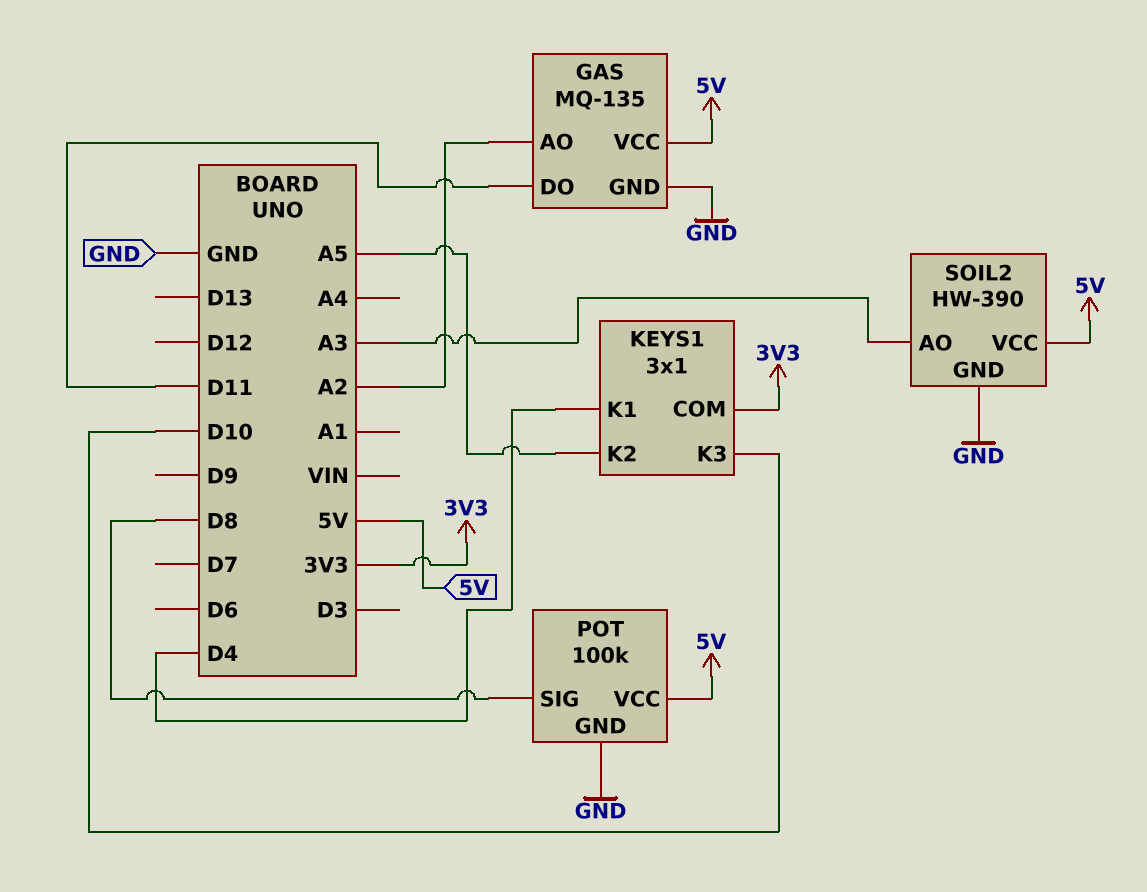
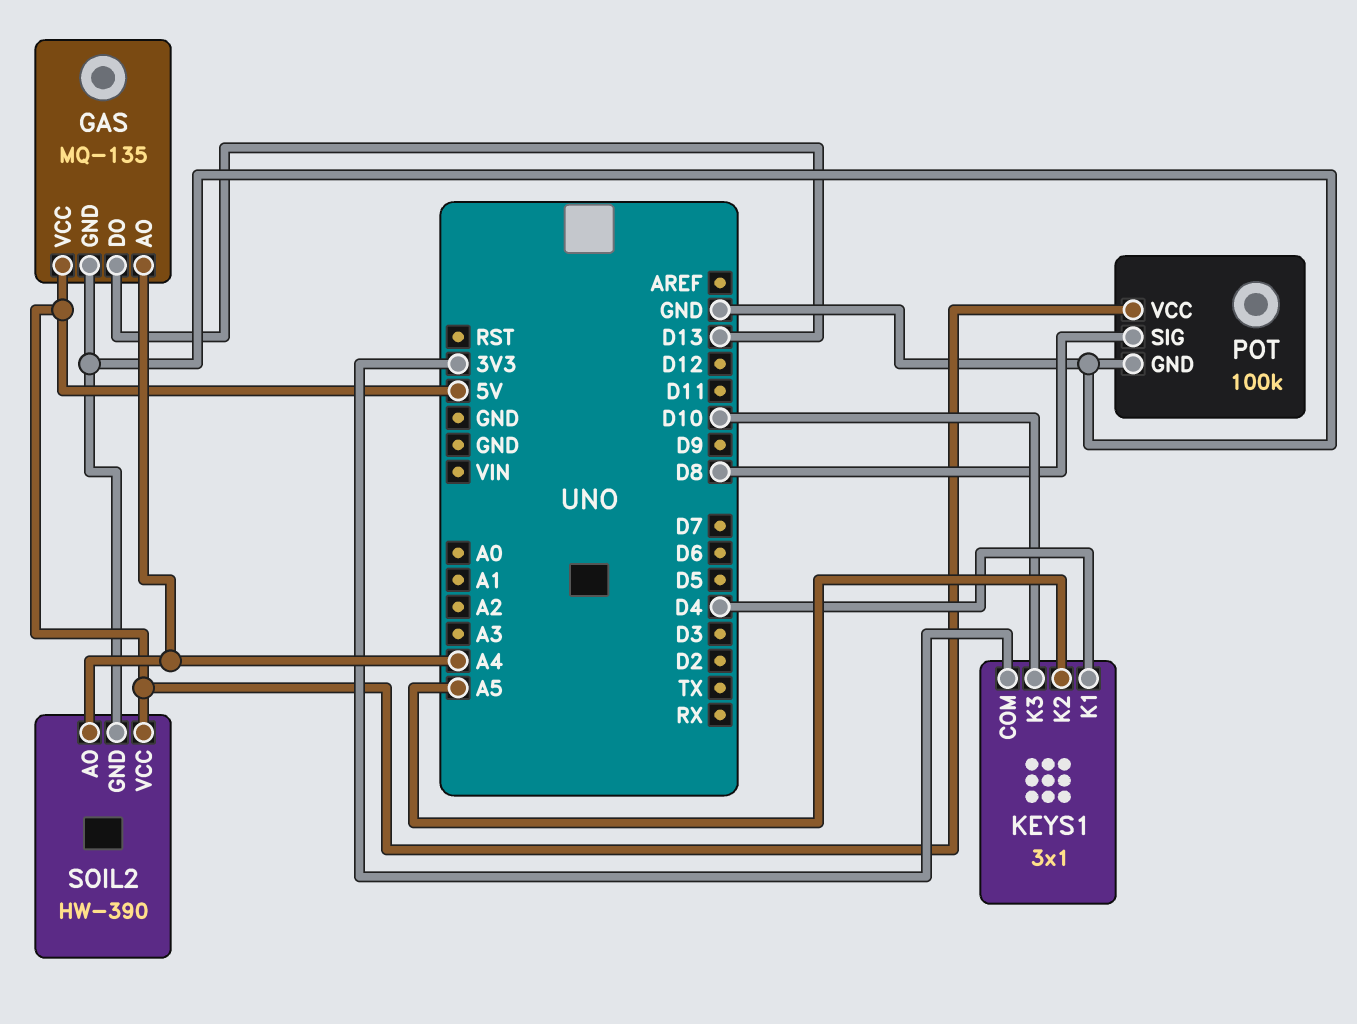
GAS pin AO: A2 -> A4
GAS pin DO: D11 -> D13
SOIL2 pin AO: A3 -> A4

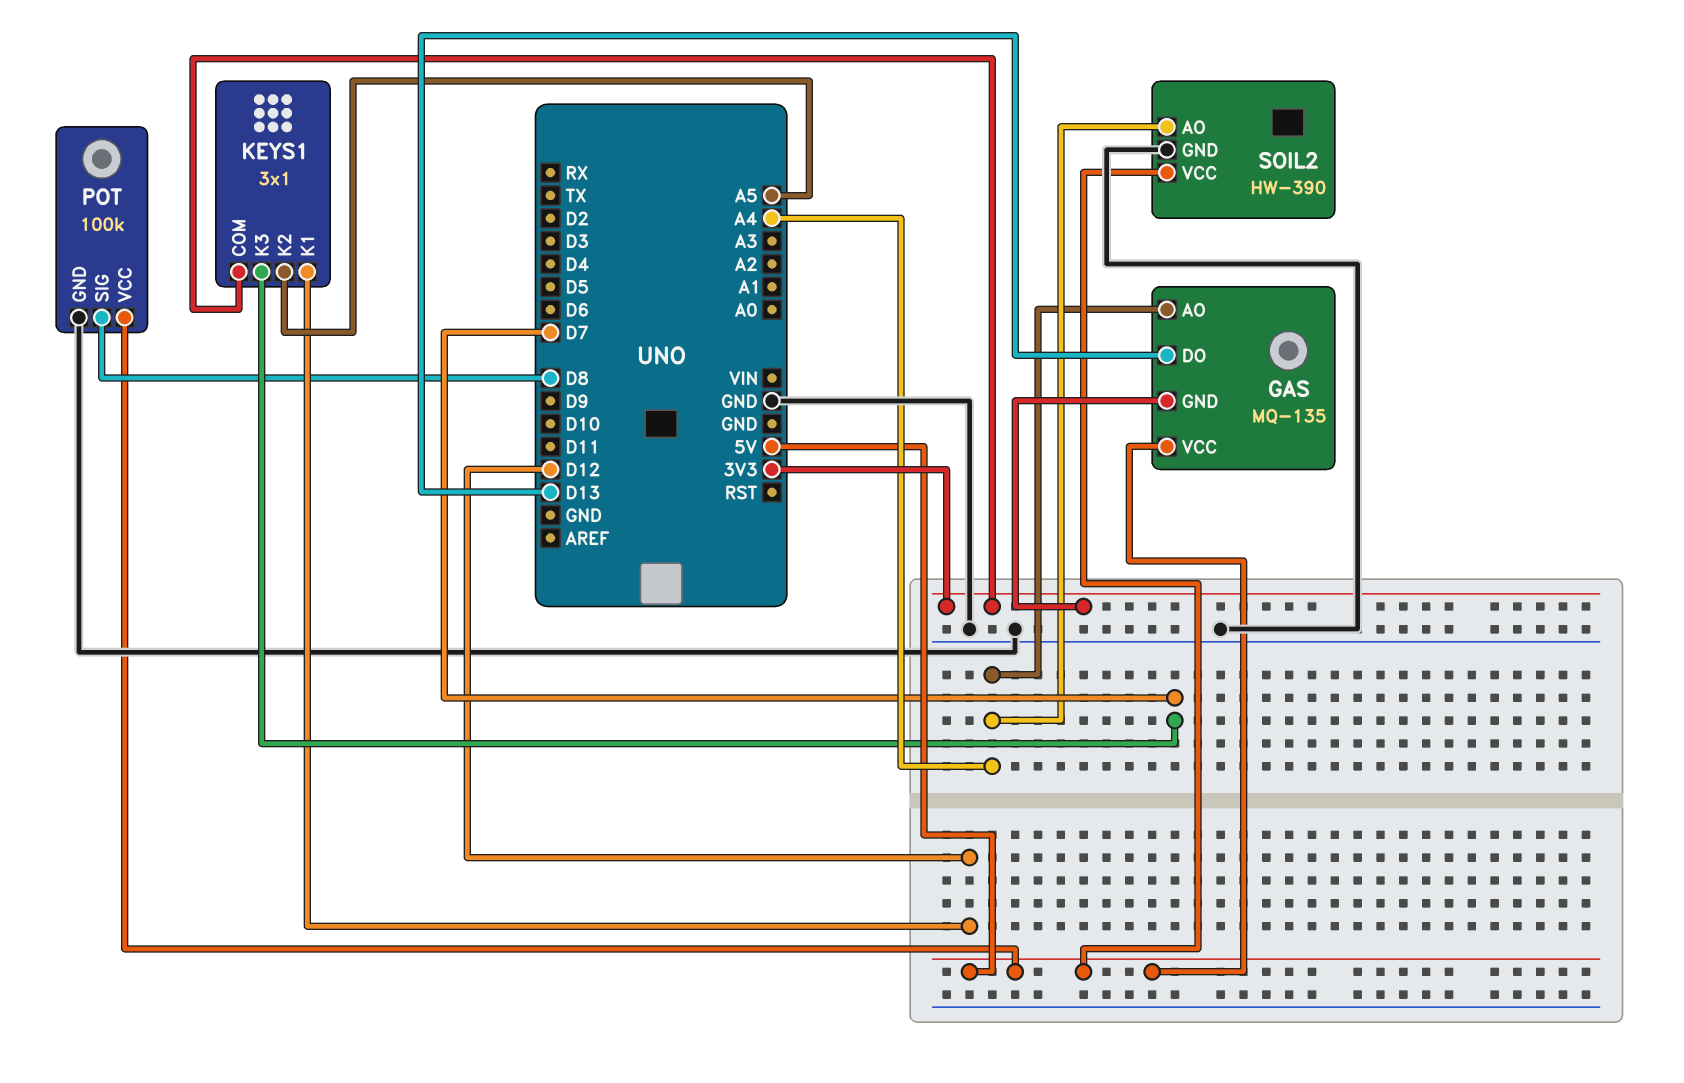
GAS pin GND: GND -> 3V3
KEYS1 pin K1: D4 -> D12
KEYS1 pin K3: D10 -> D7

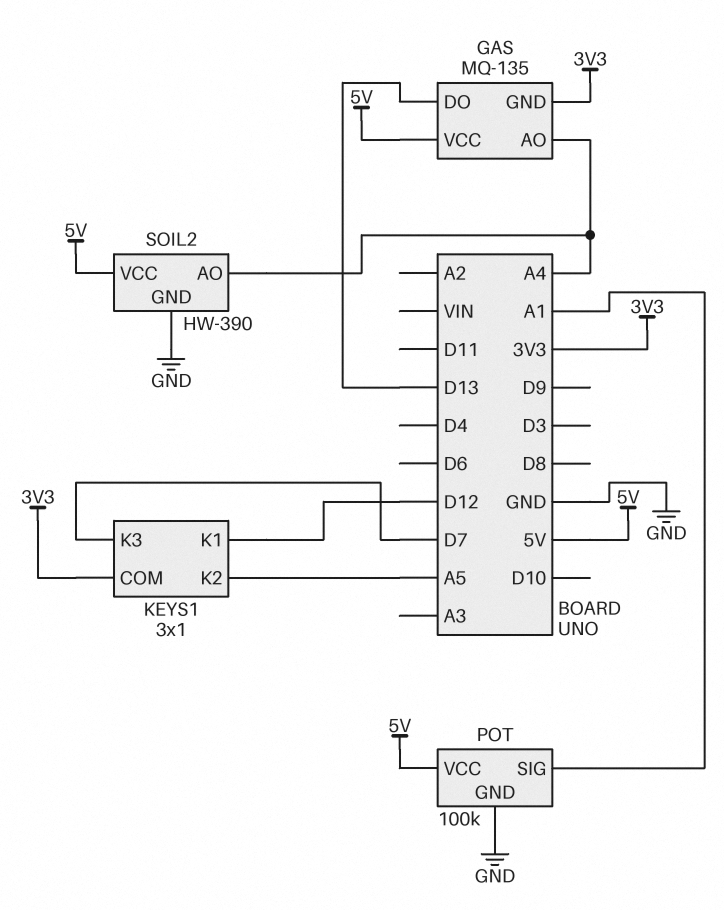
POT pin SIG: D8 -> A1

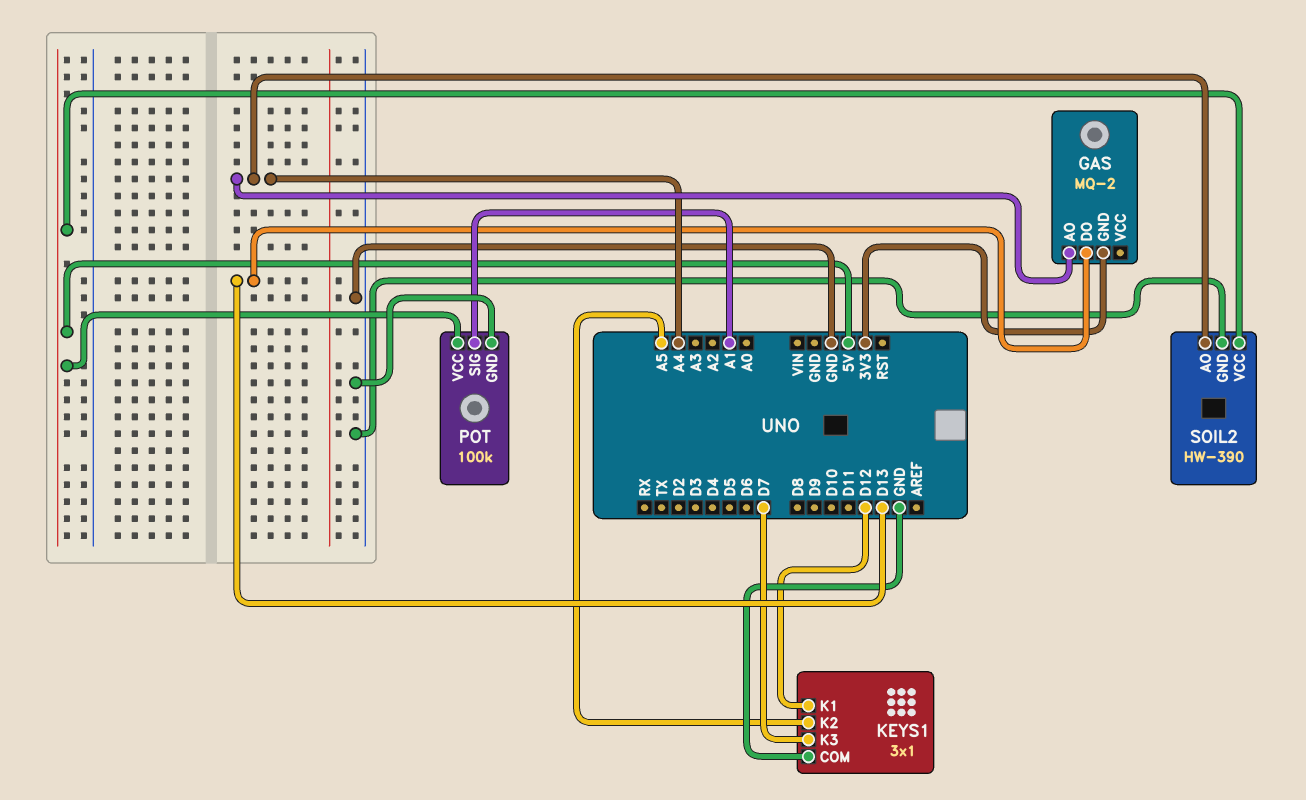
GAS: MQ-135 -> MQ-2
GAS pin VCC: 5V -> none
KEYS1 pin COM: 3V3 -> GND

